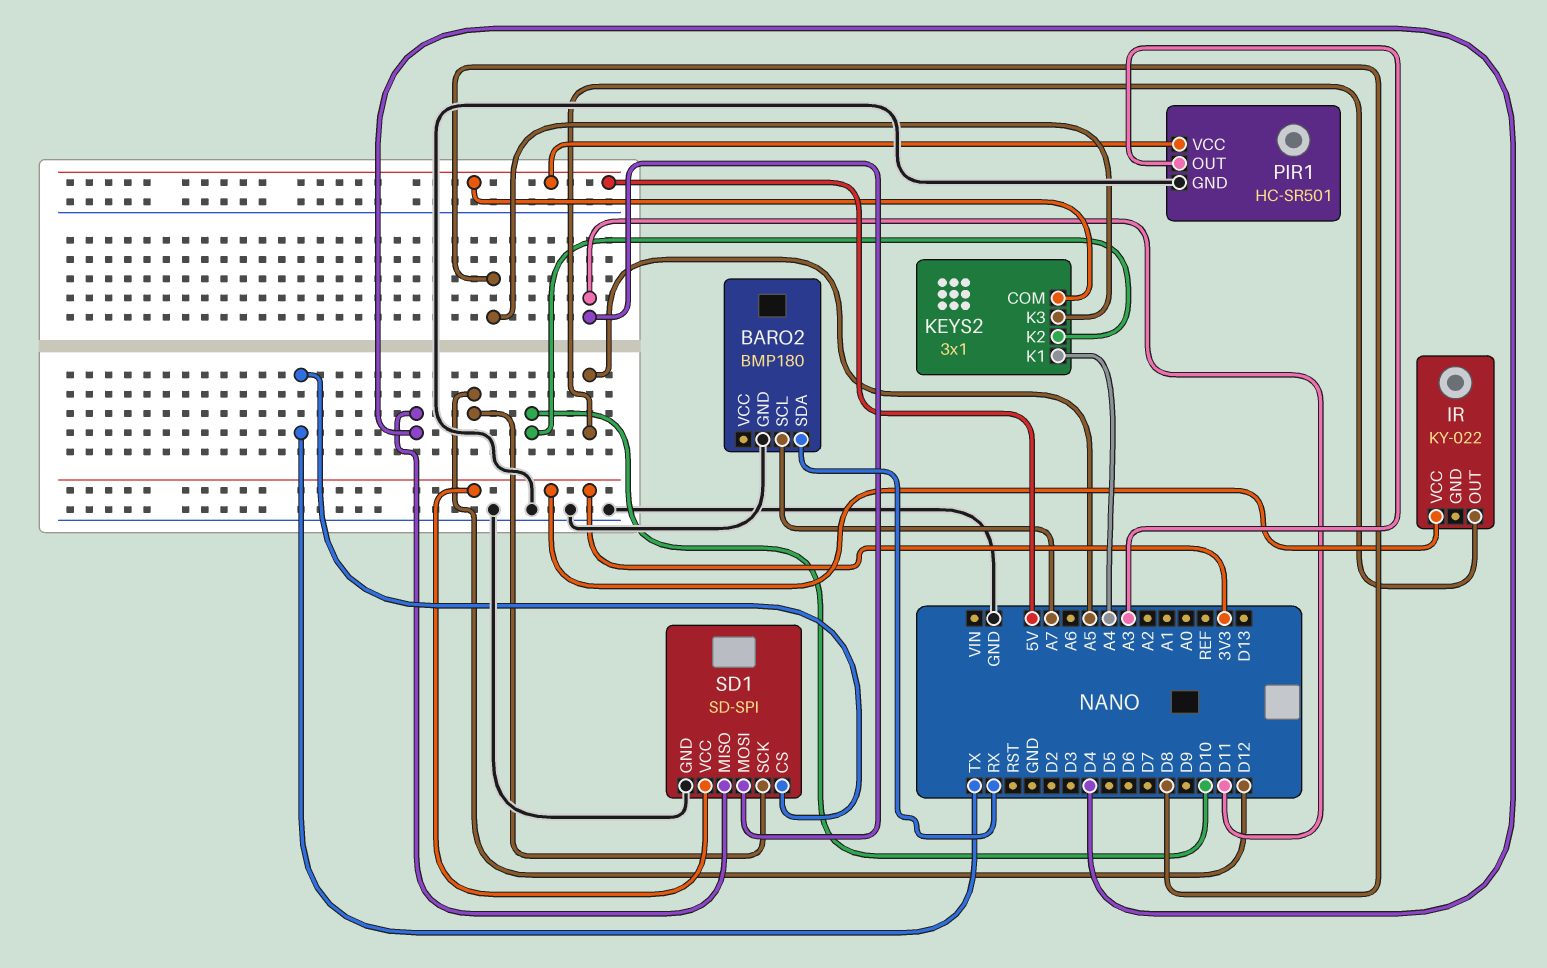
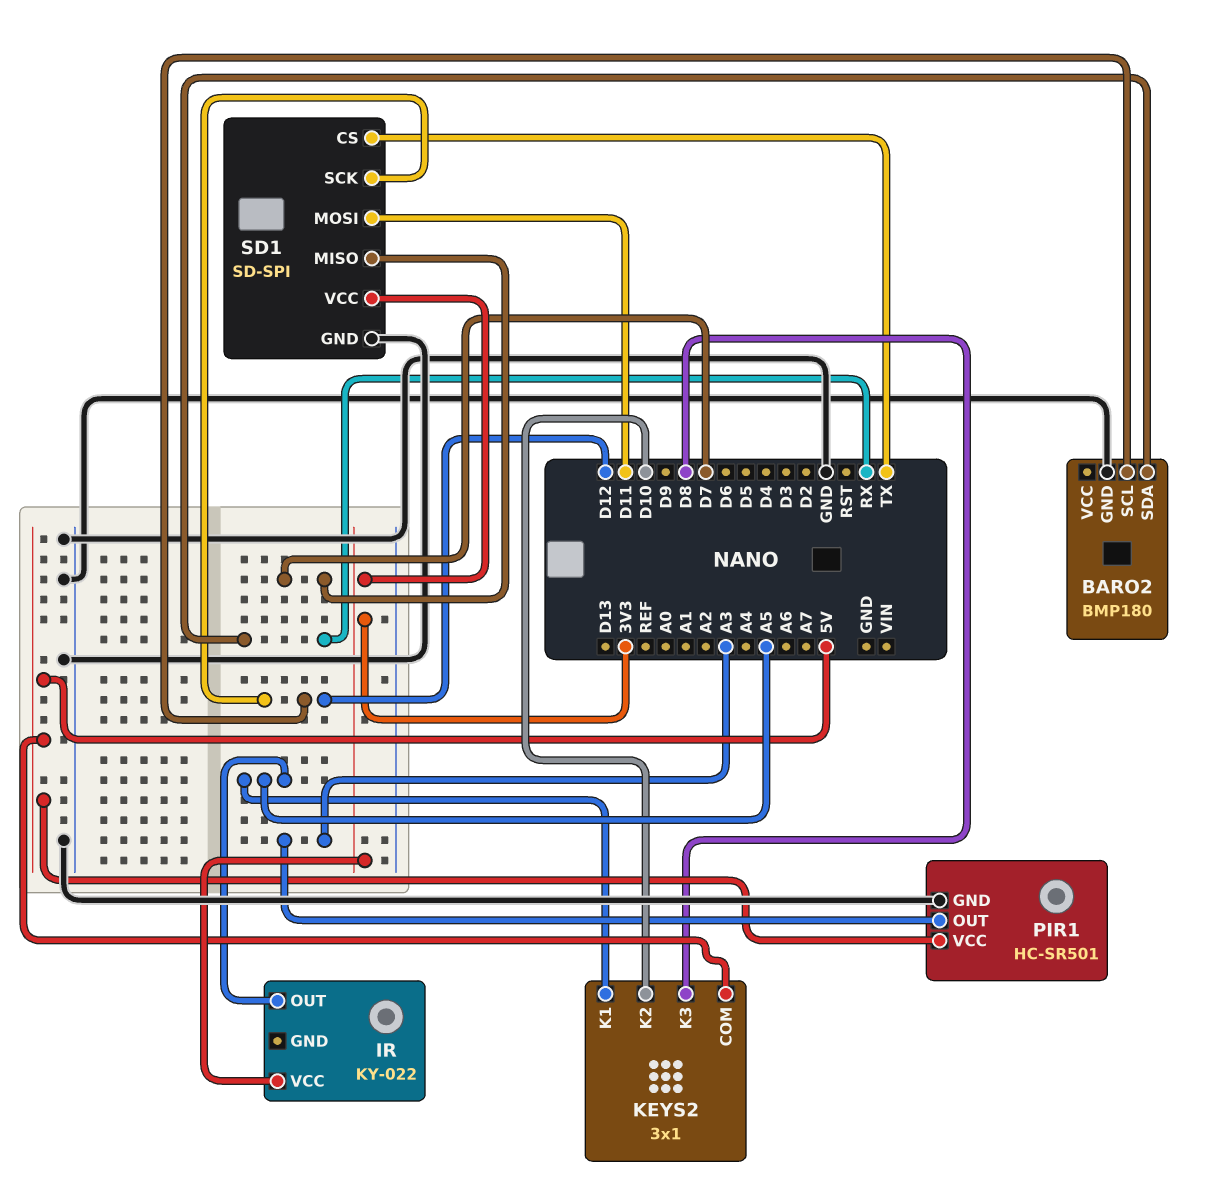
BARO2 pin SCL: A7 -> D12
KEYS2 pin K1: A4 -> A5
SD1 pin MISO: D4 -> D7

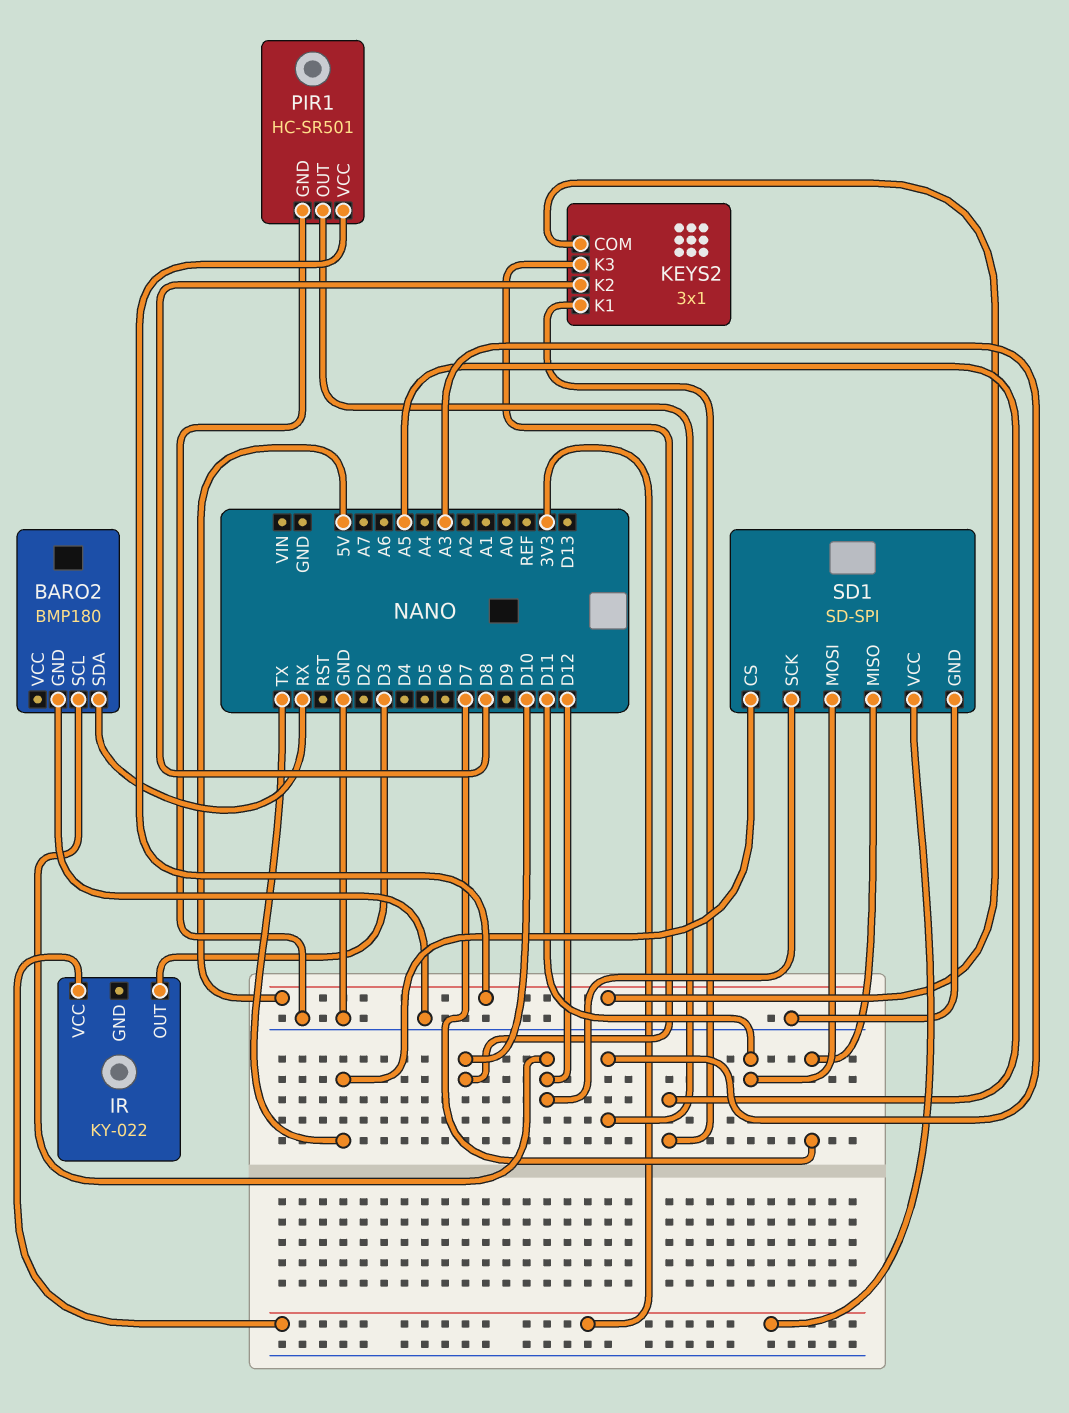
IR pin OUT: A5 -> D3
KEYS2 pin K2: D10 -> D8
KEYS2 pin K3: D8 -> D10

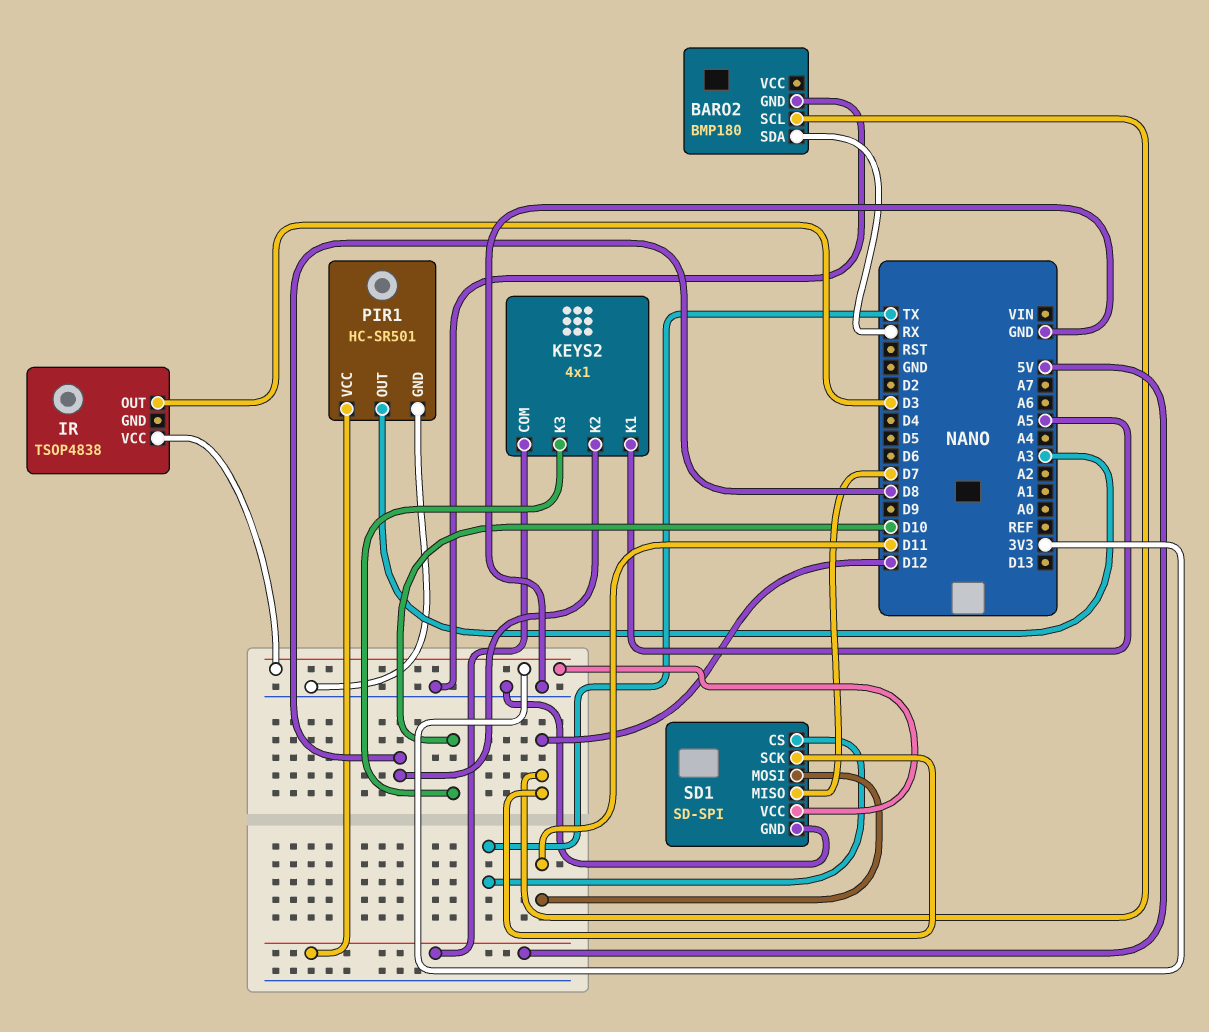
IR: KY-022 -> TSOP4838
KEYS2: 3x1 -> 4x1

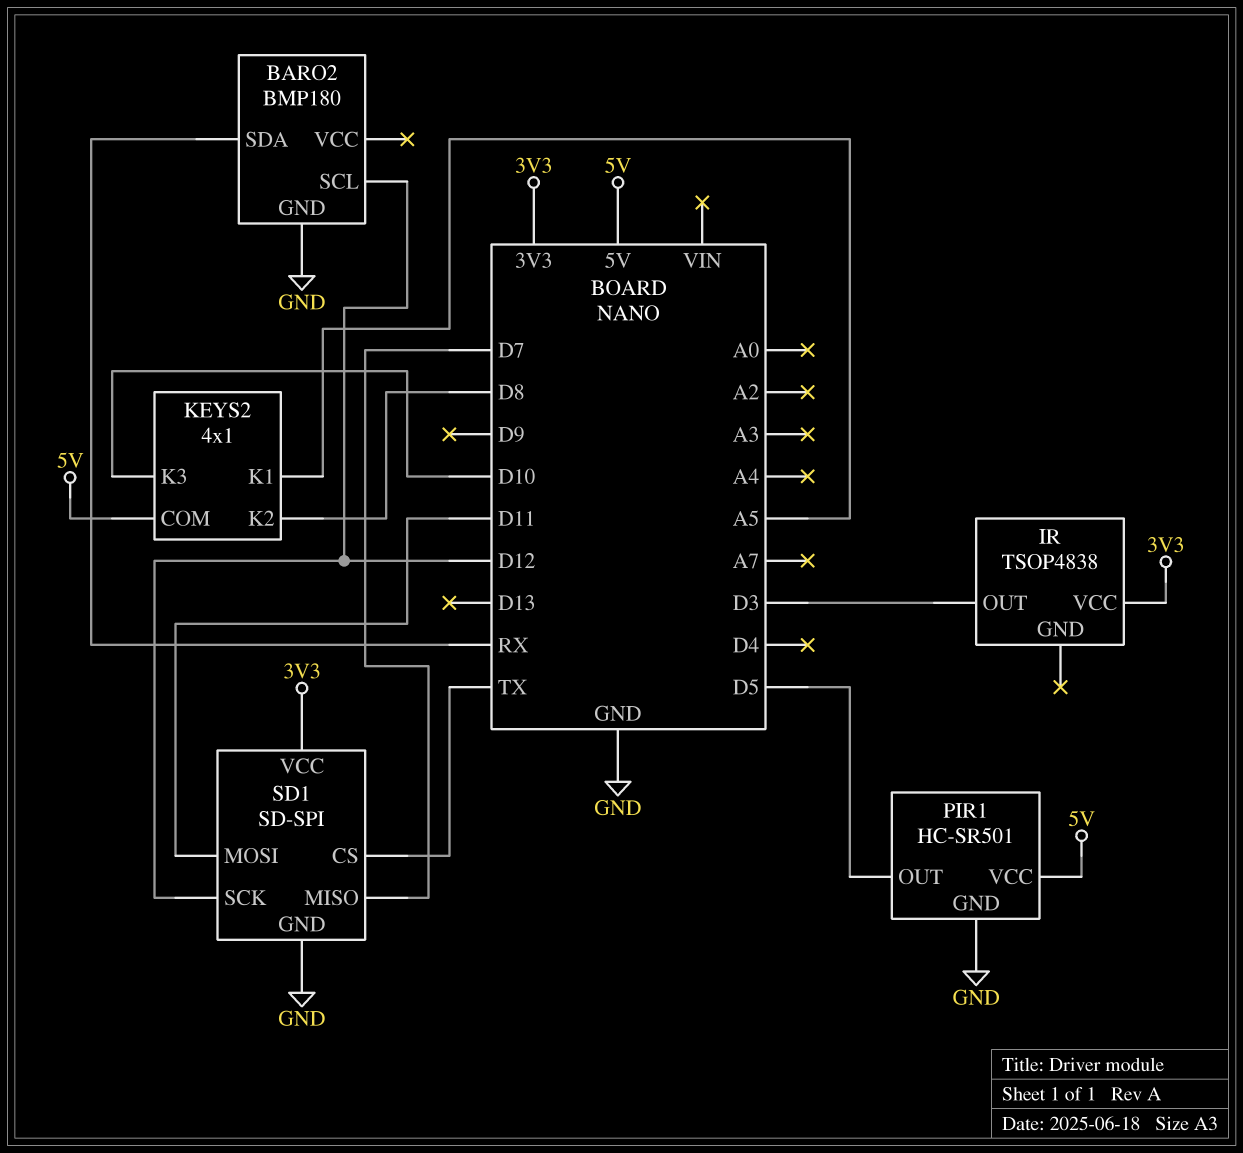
PIR1 pin OUT: A3 -> D5

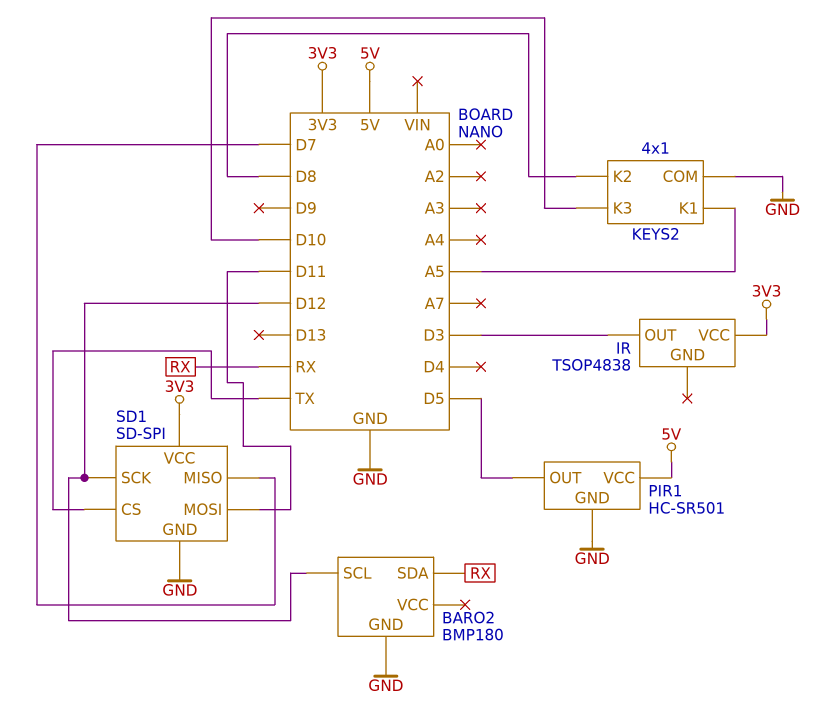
KEYS2 pin COM: 5V -> GND

